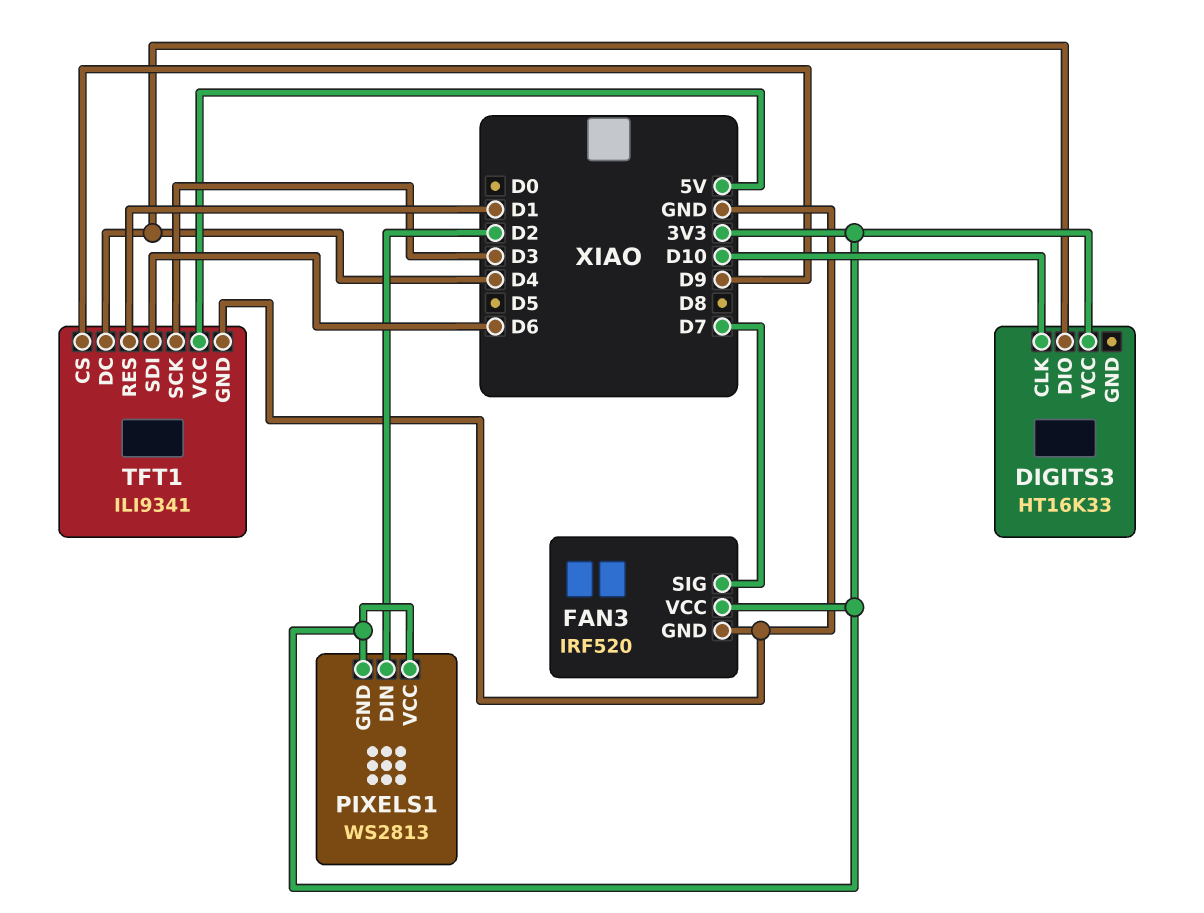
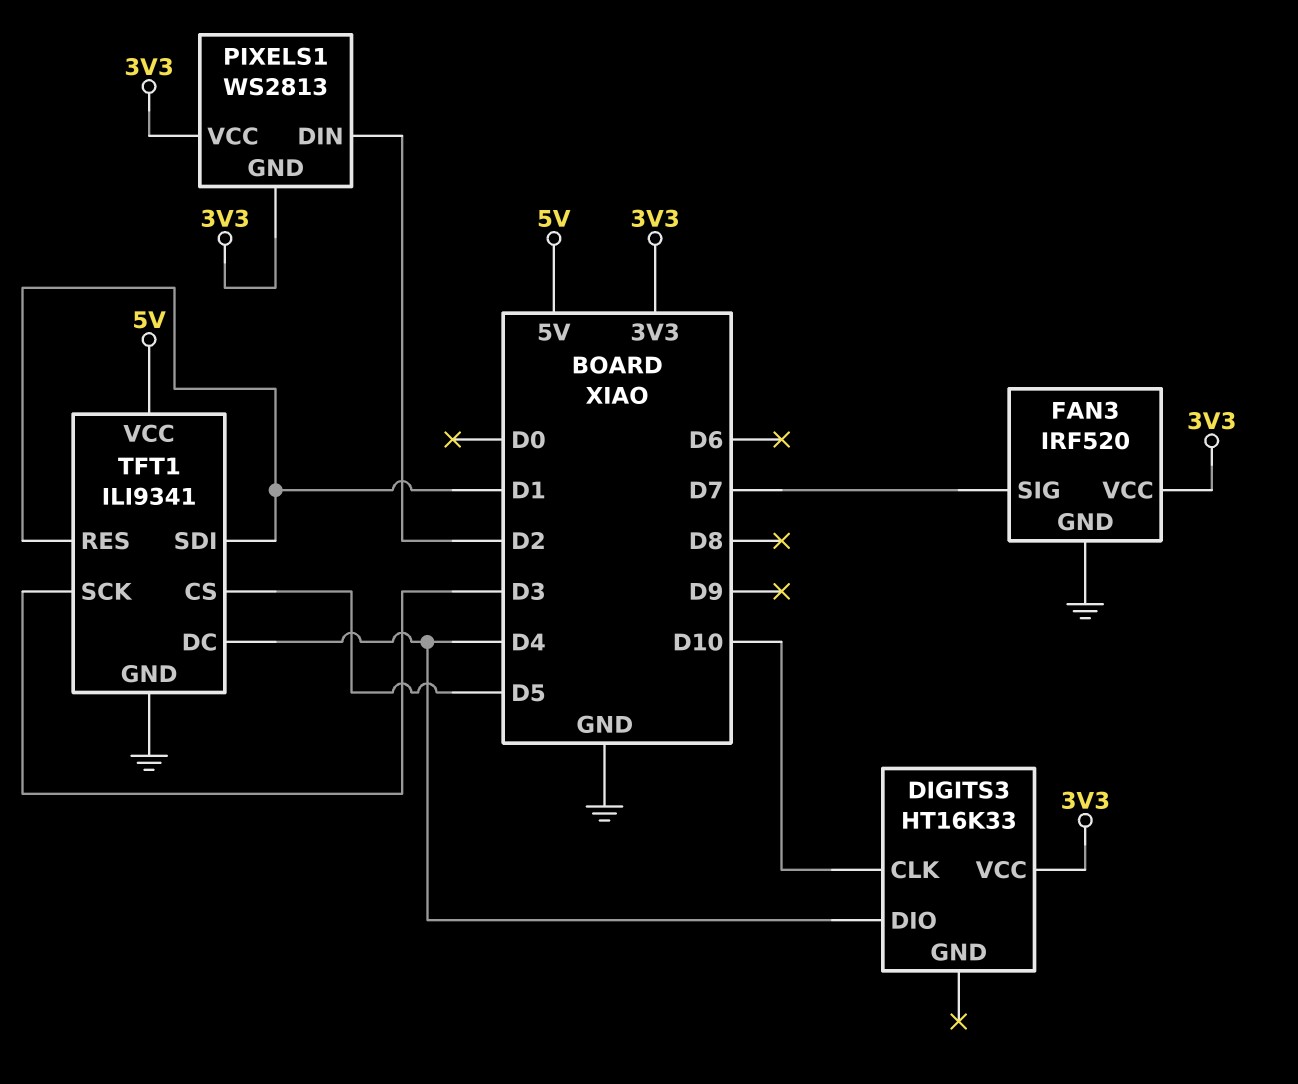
TFT1 pin CS: D9 -> D5
TFT1 pin SDI: D6 -> D1

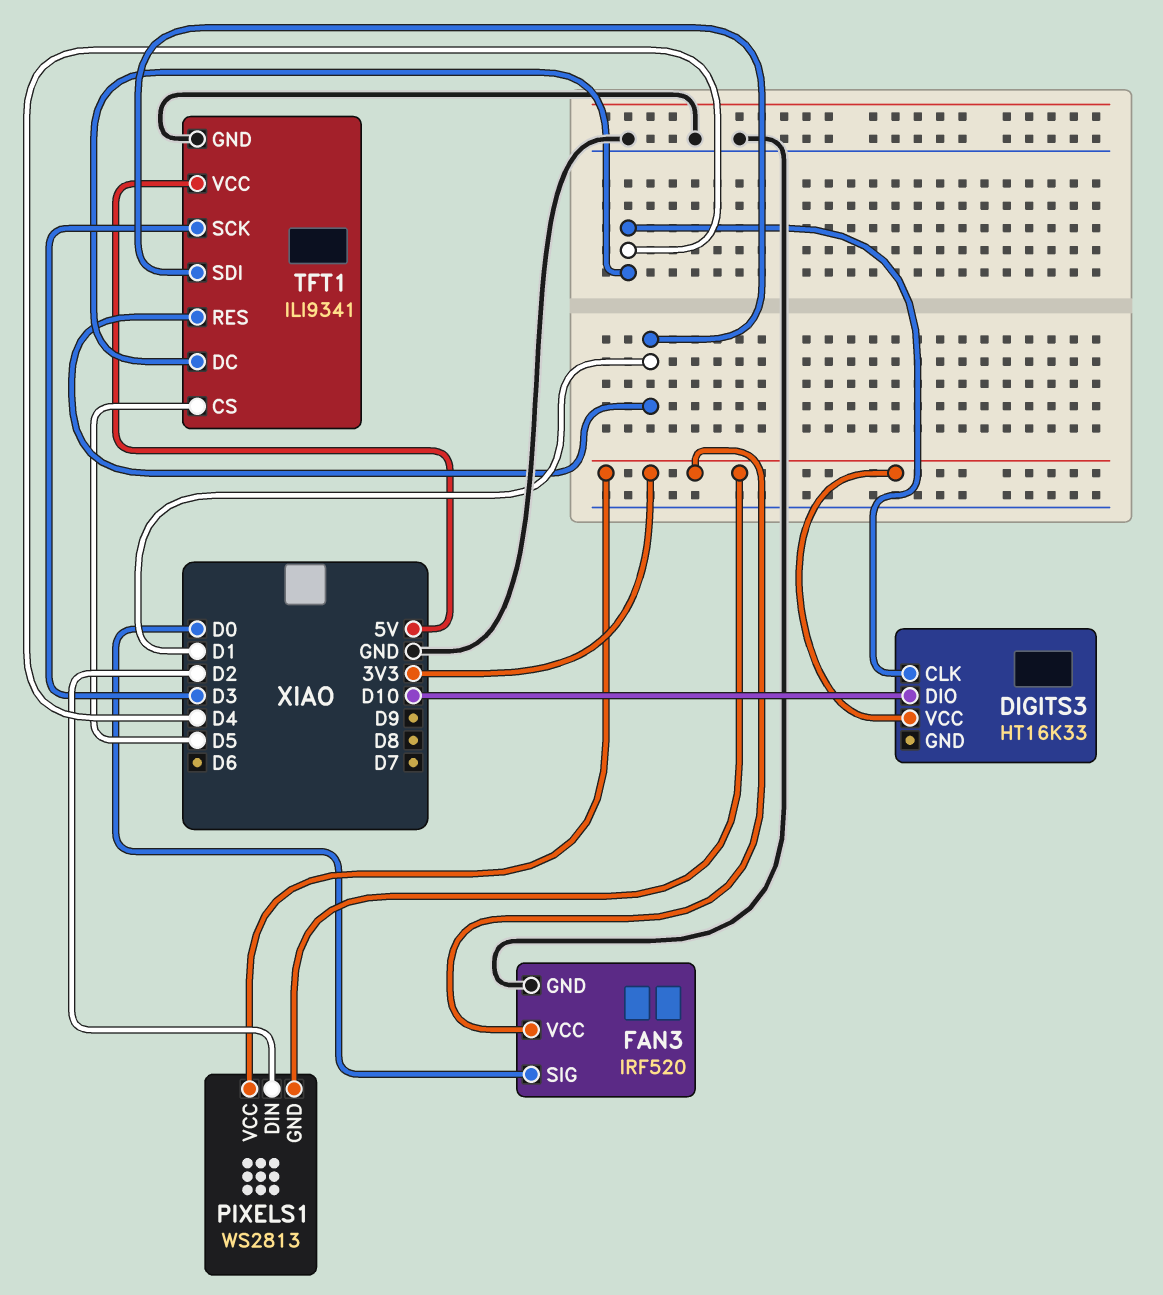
DIGITS3 pin CLK: D10 -> D4
DIGITS3 pin DIO: D4 -> D10
FAN3 pin SIG: D7 -> D0

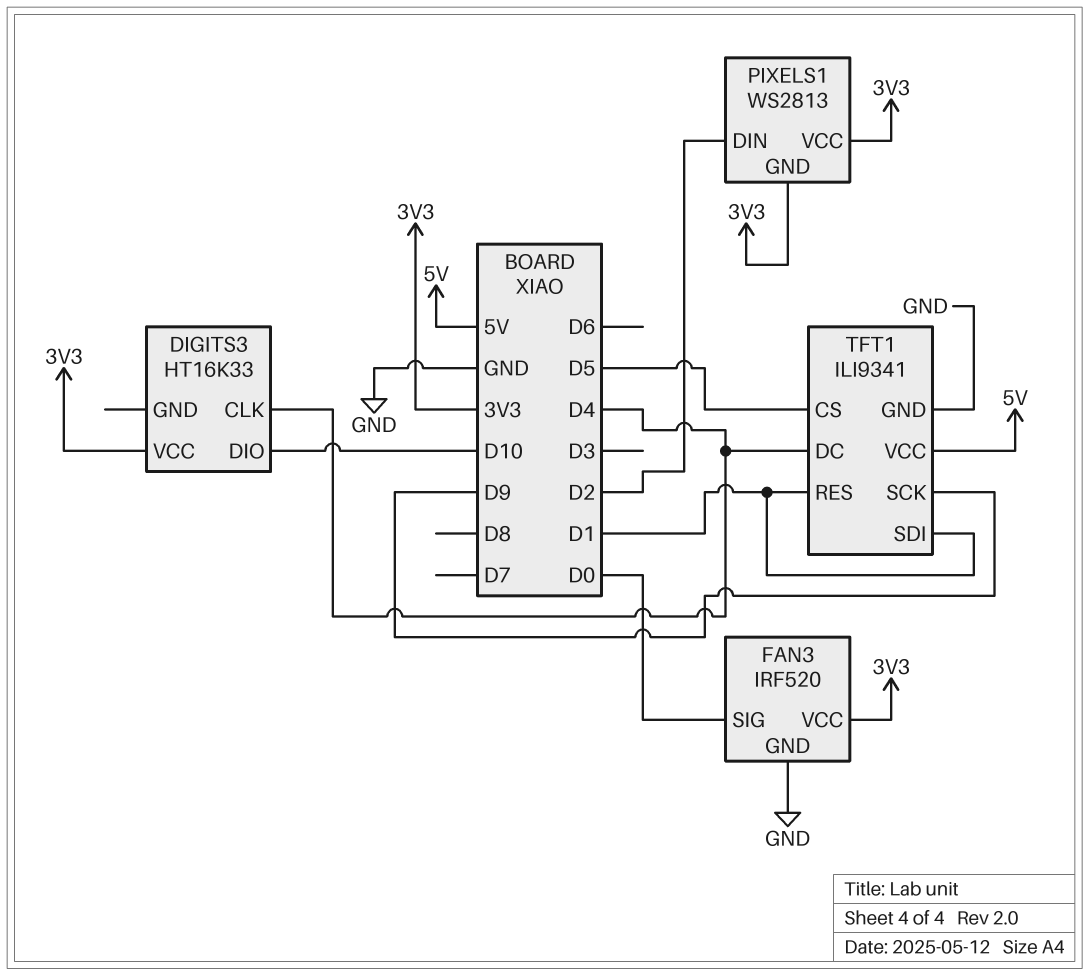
TFT1 pin SCK: D3 -> D9

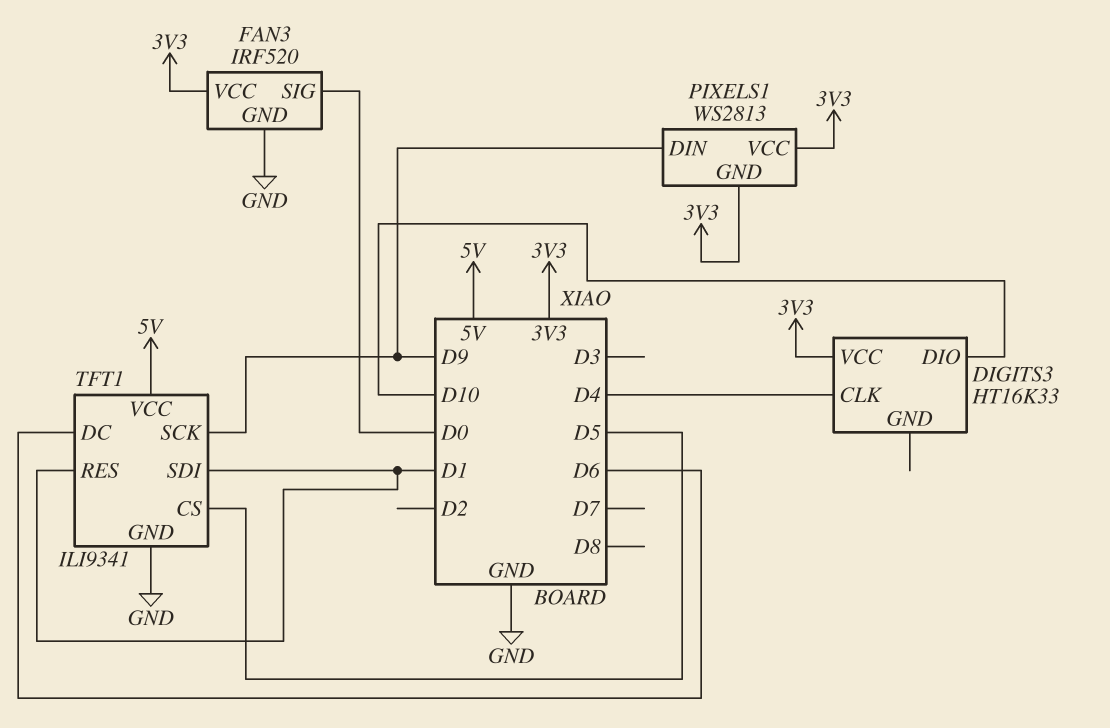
PIXELS1 pin DIN: D2 -> D9
TFT1 pin DC: D4 -> D6

